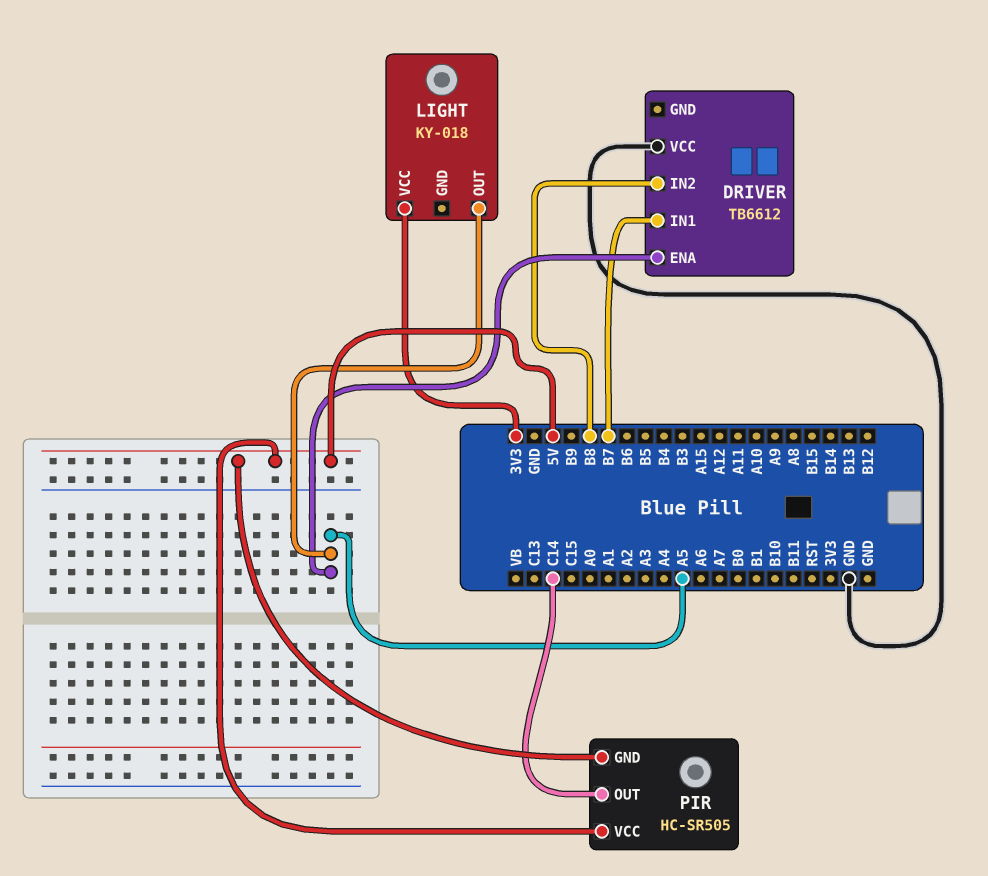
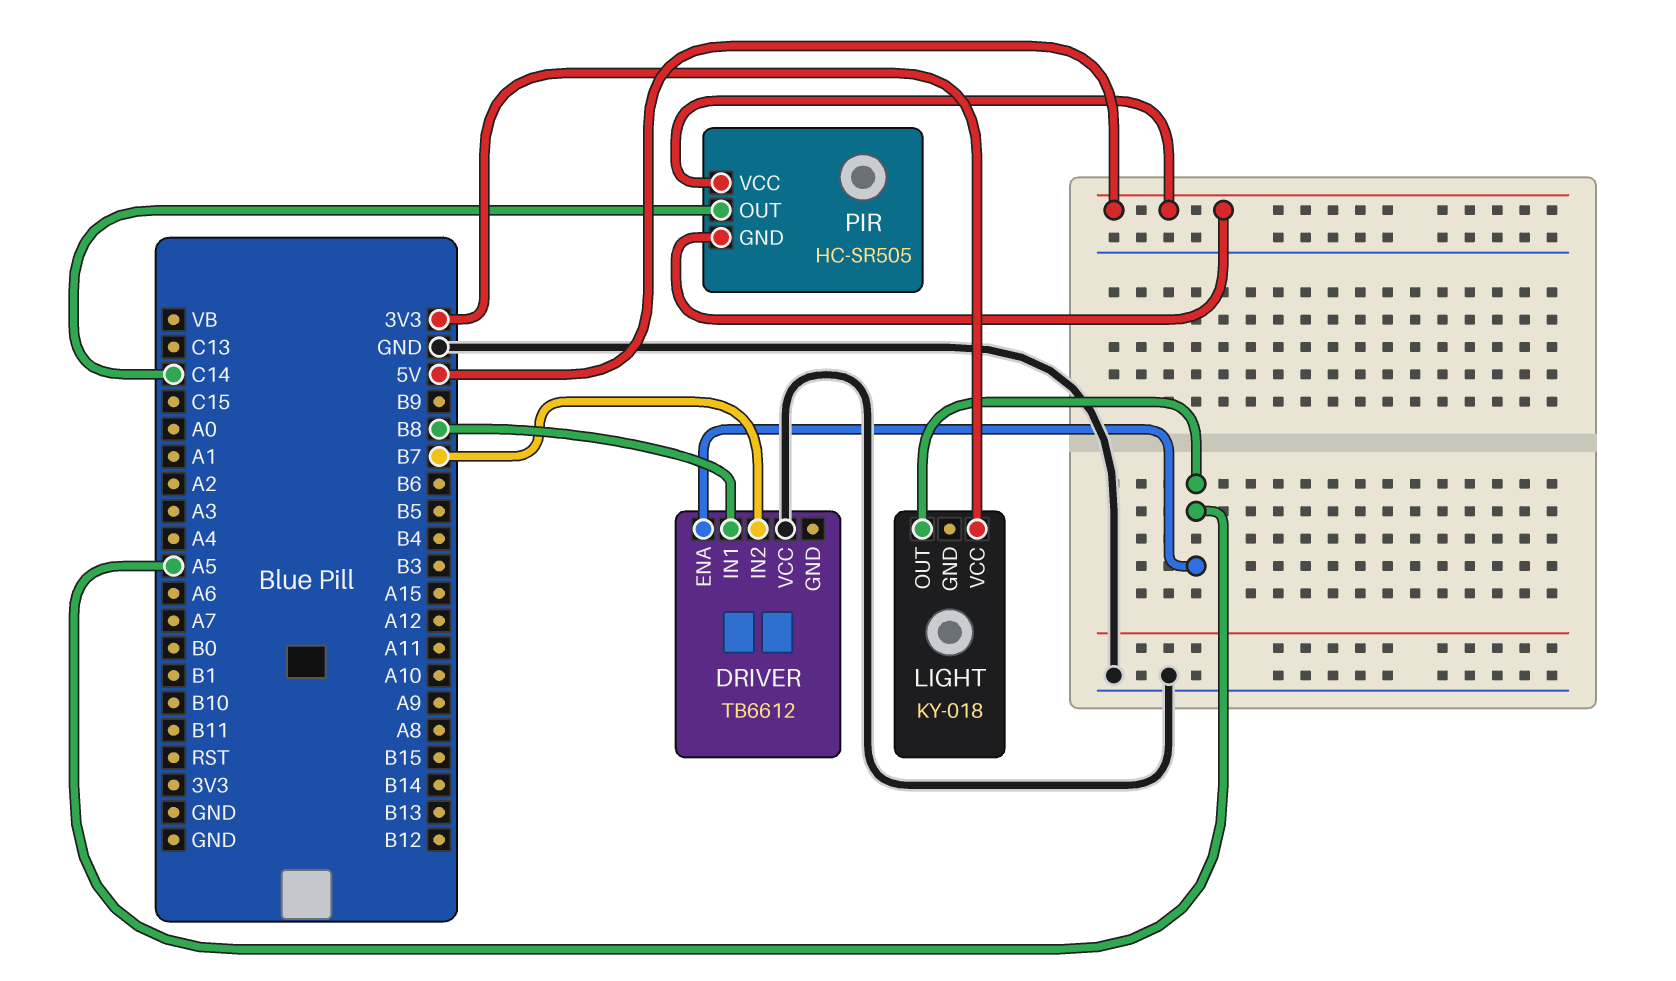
DRIVER pin IN1: B7 -> B8
DRIVER pin IN2: B8 -> B7

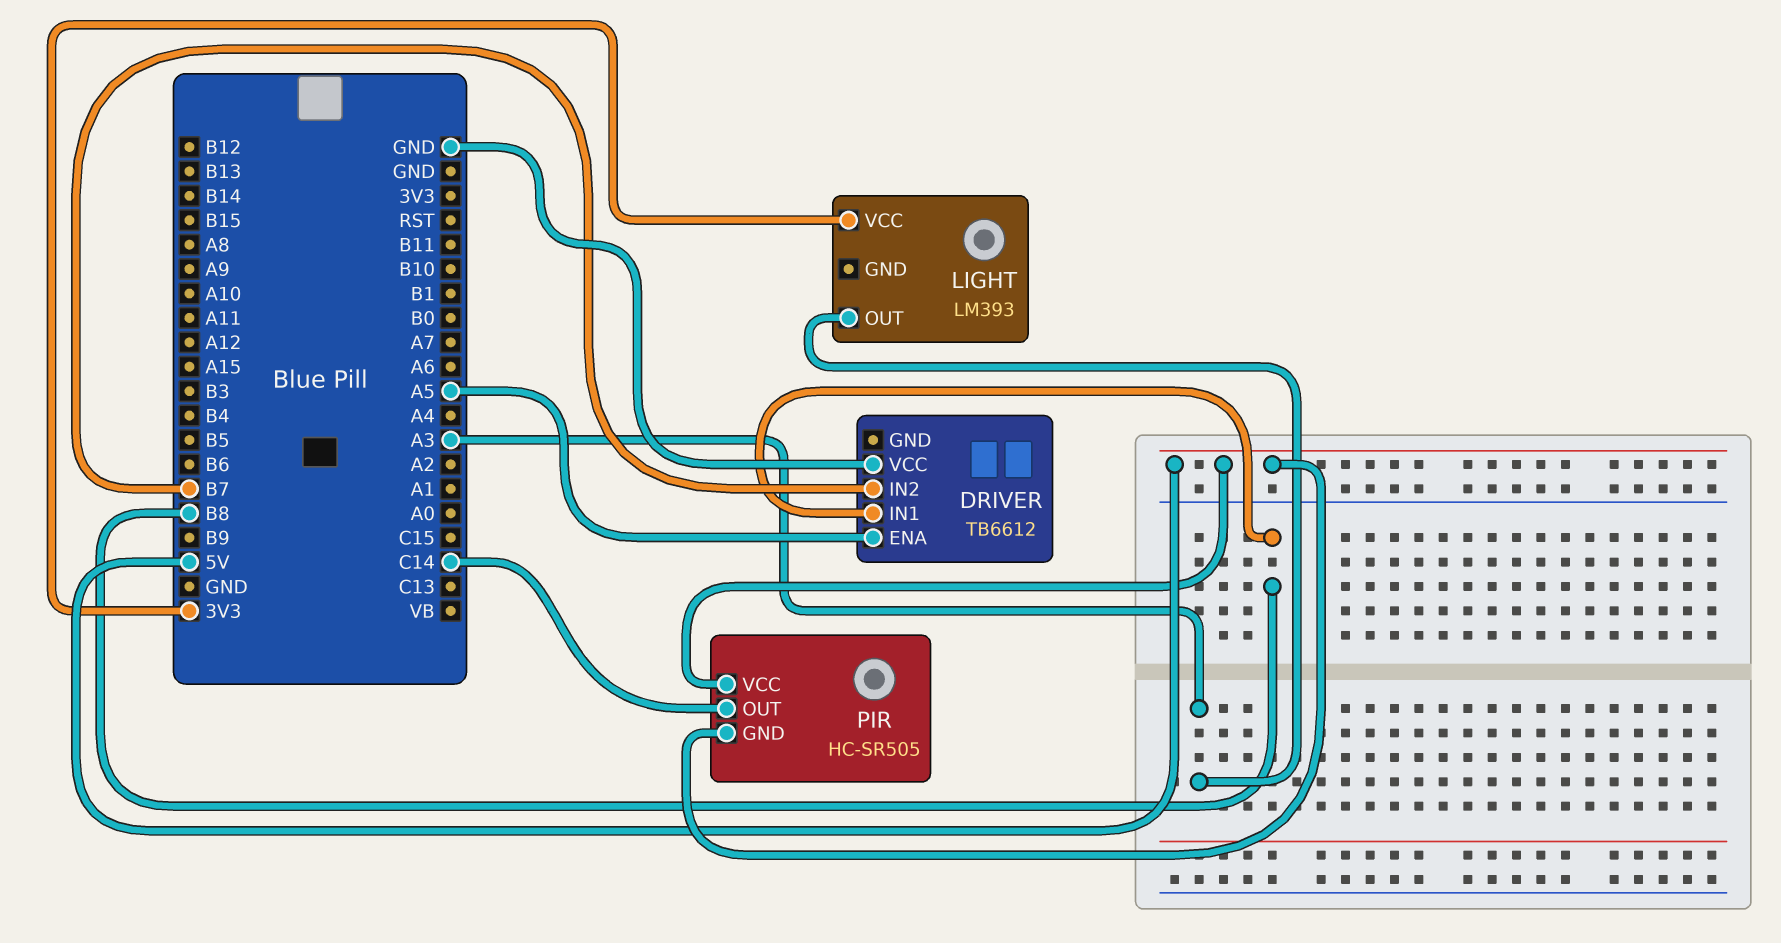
LIGHT: KY-018 -> LM393
LIGHT pin OUT: A5 -> A3

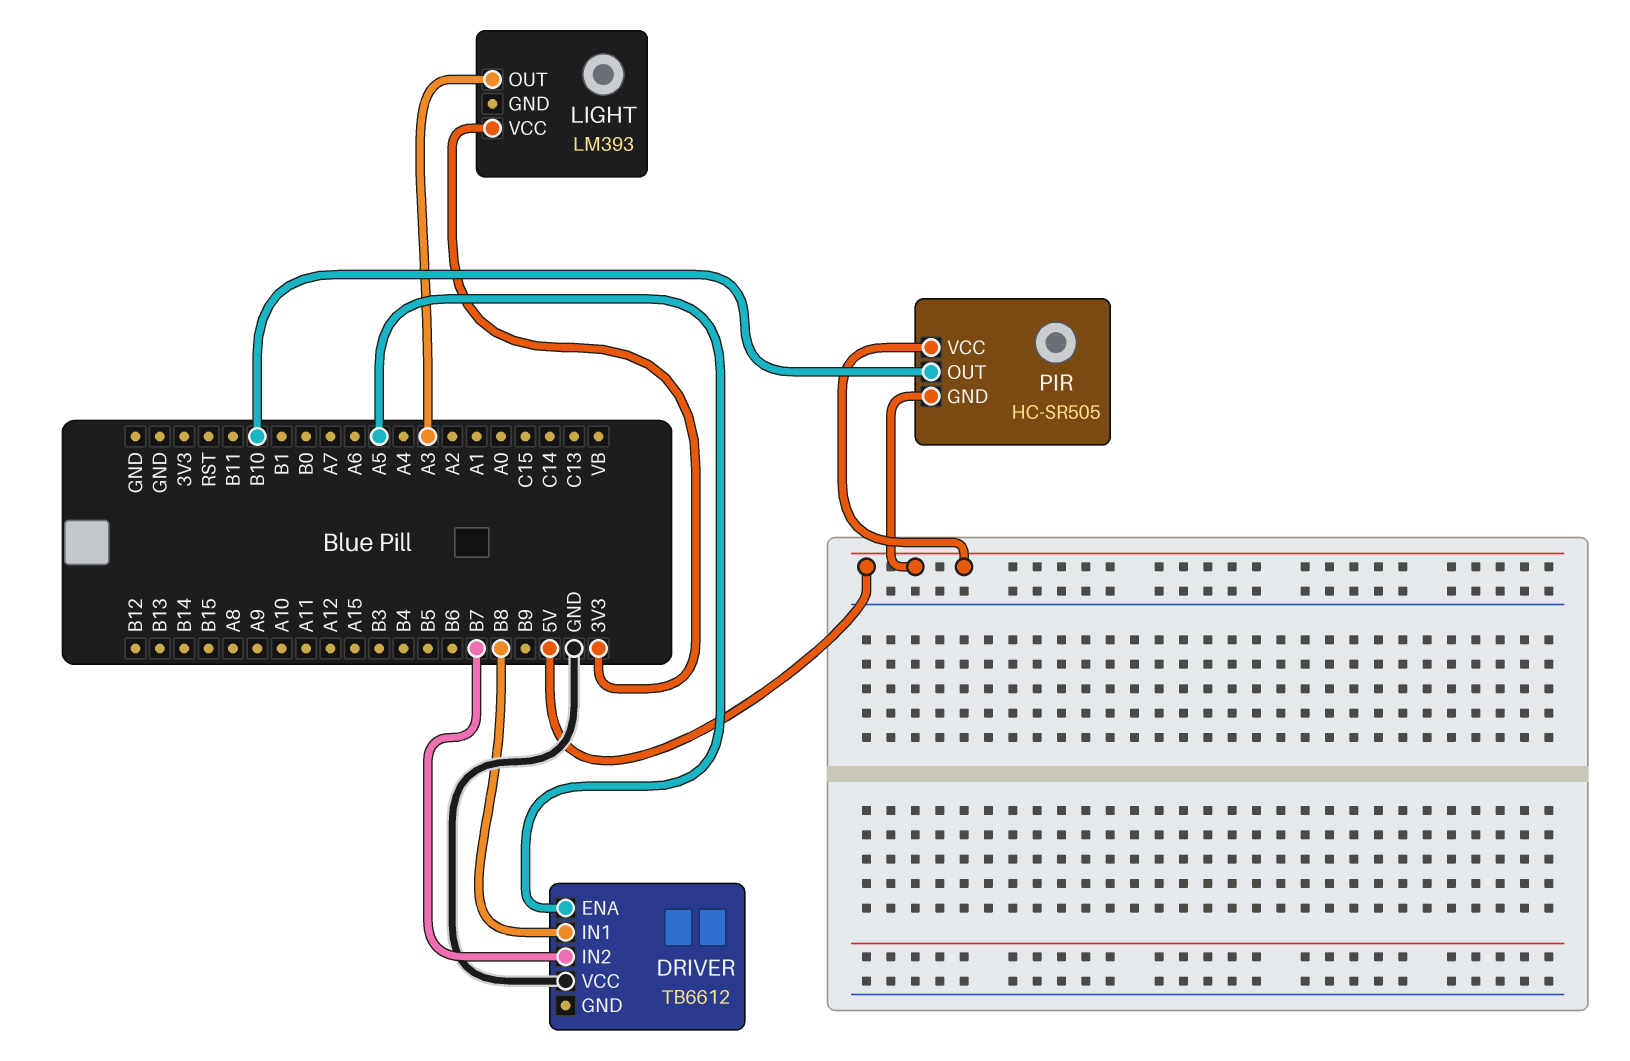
PIR pin OUT: C14 -> B10

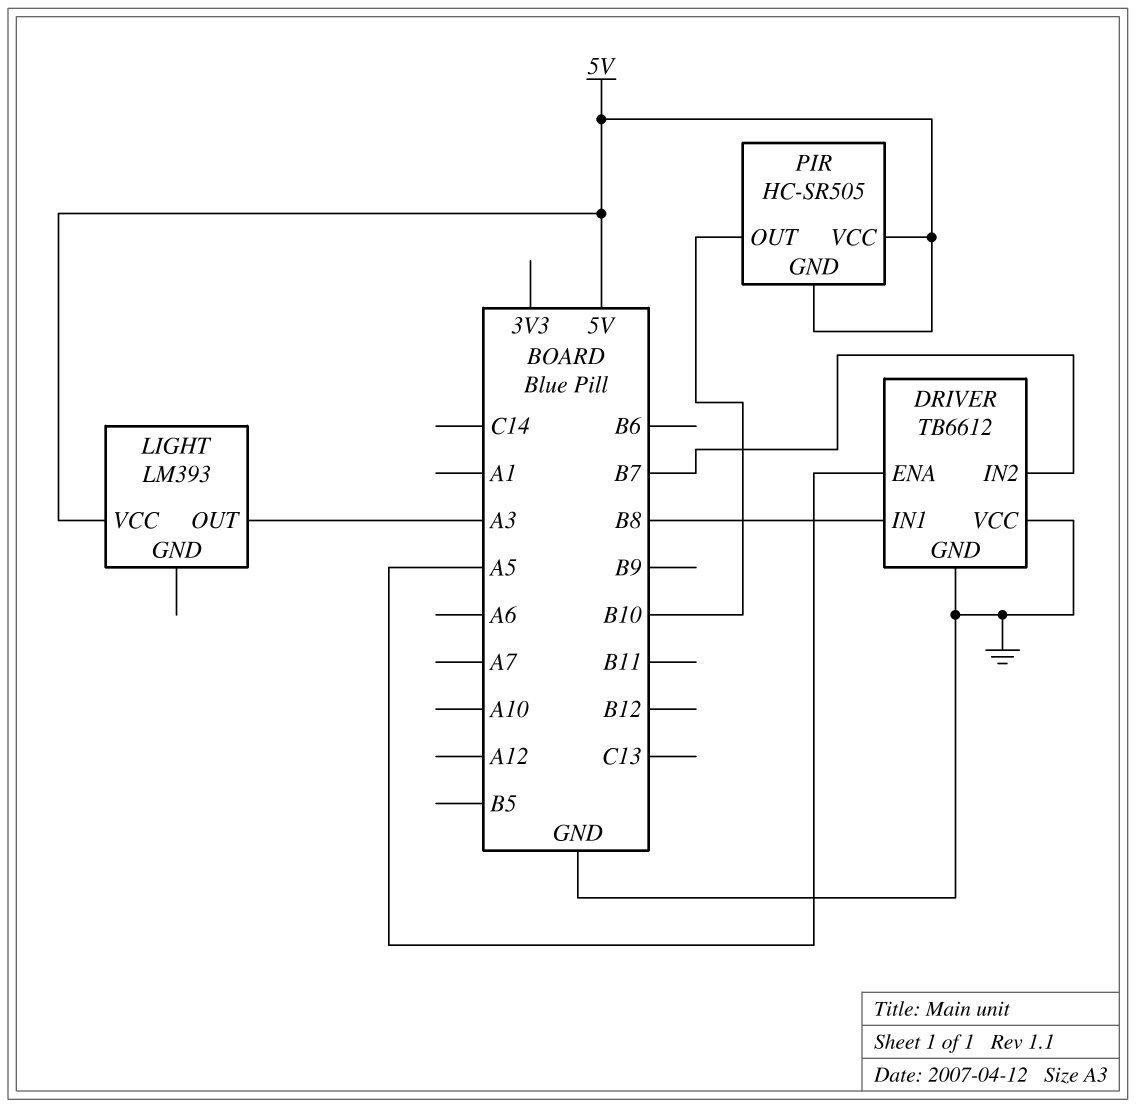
DRIVER pin GND: none -> GND
LIGHT pin VCC: 3V3 -> 5V

